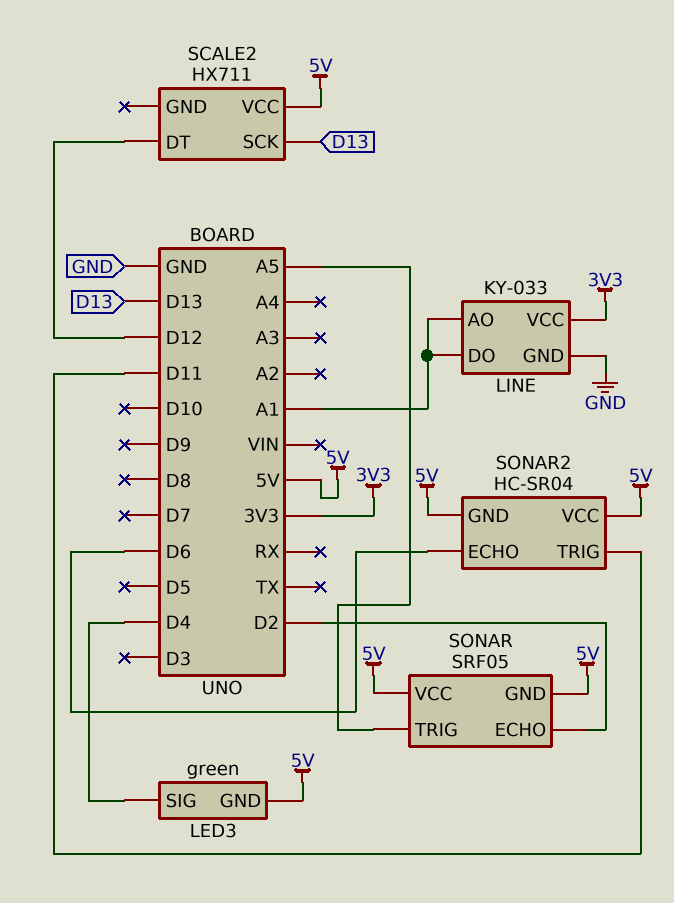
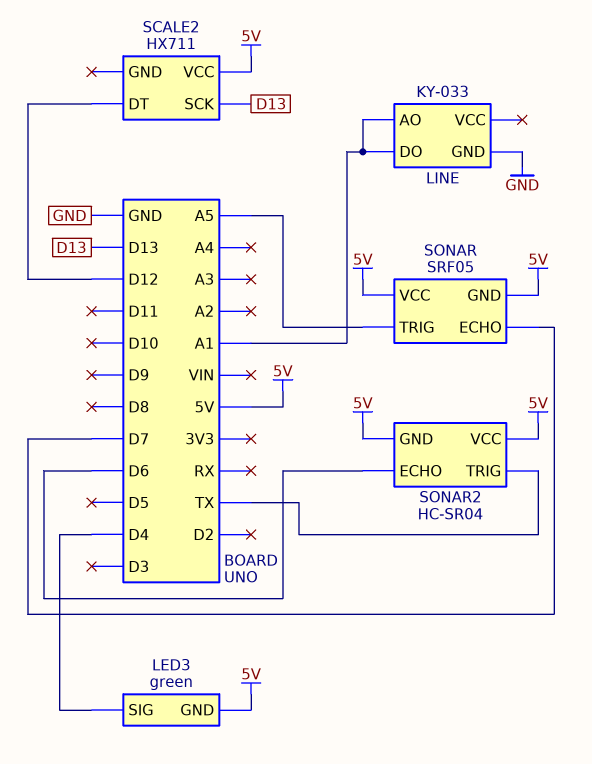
LINE pin VCC: 3V3 -> none
SONAR pin ECHO: D2 -> D7
SONAR2 pin TRIG: D11 -> TX

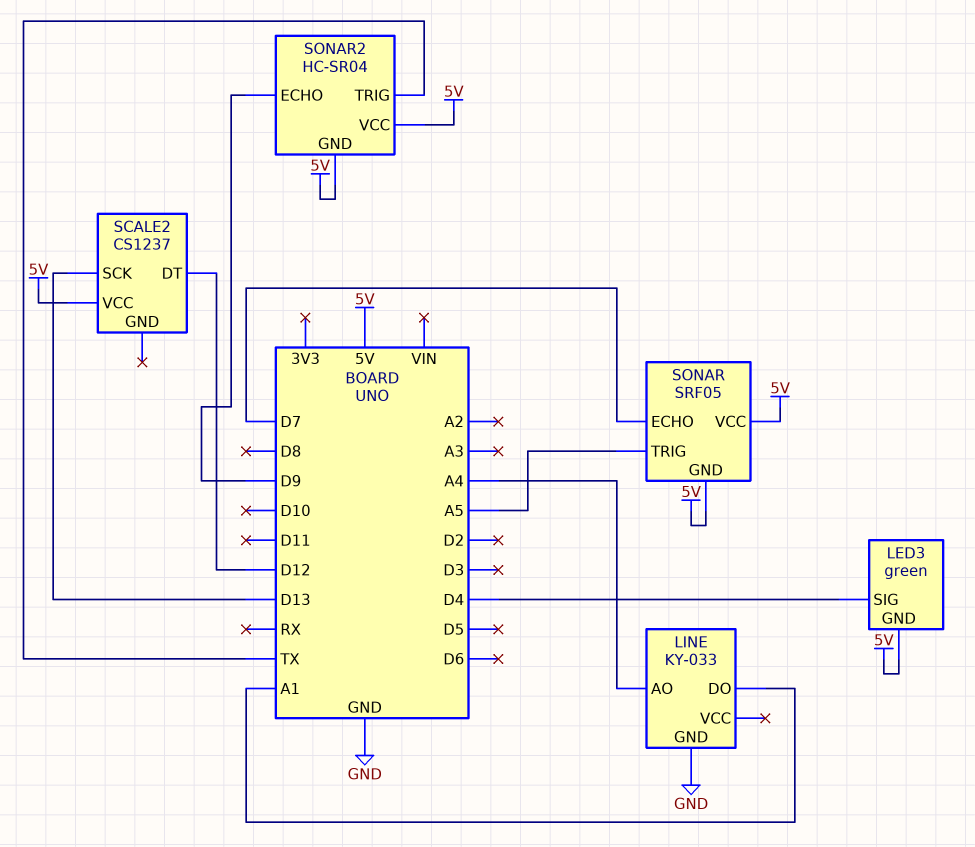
LINE pin AO: A1 -> A4
SCALE2: HX711 -> CS1237
SONAR2 pin ECHO: D6 -> D9

